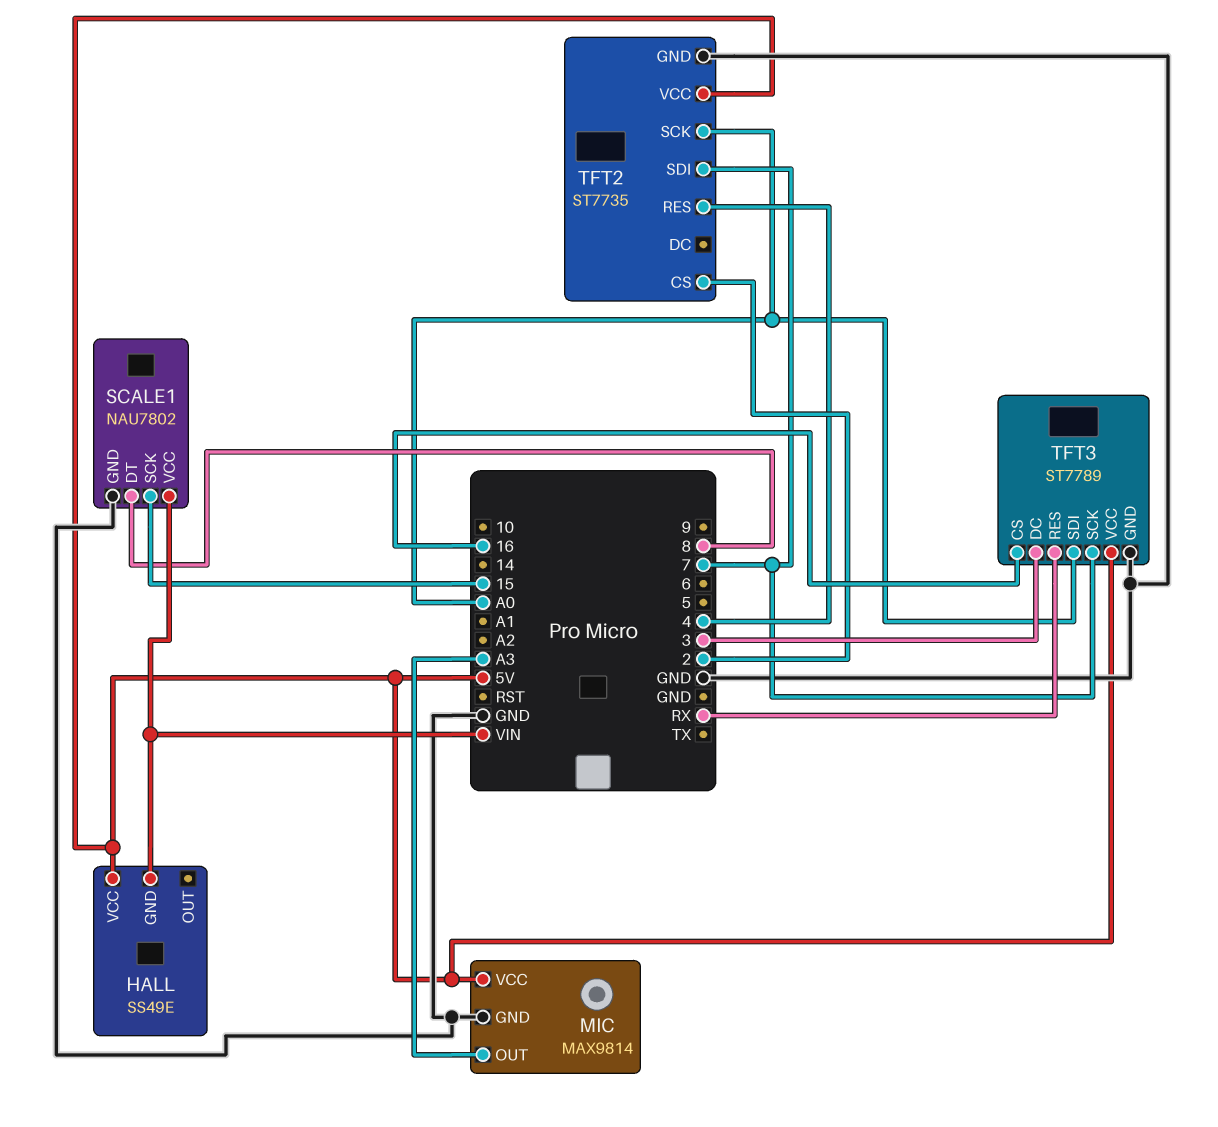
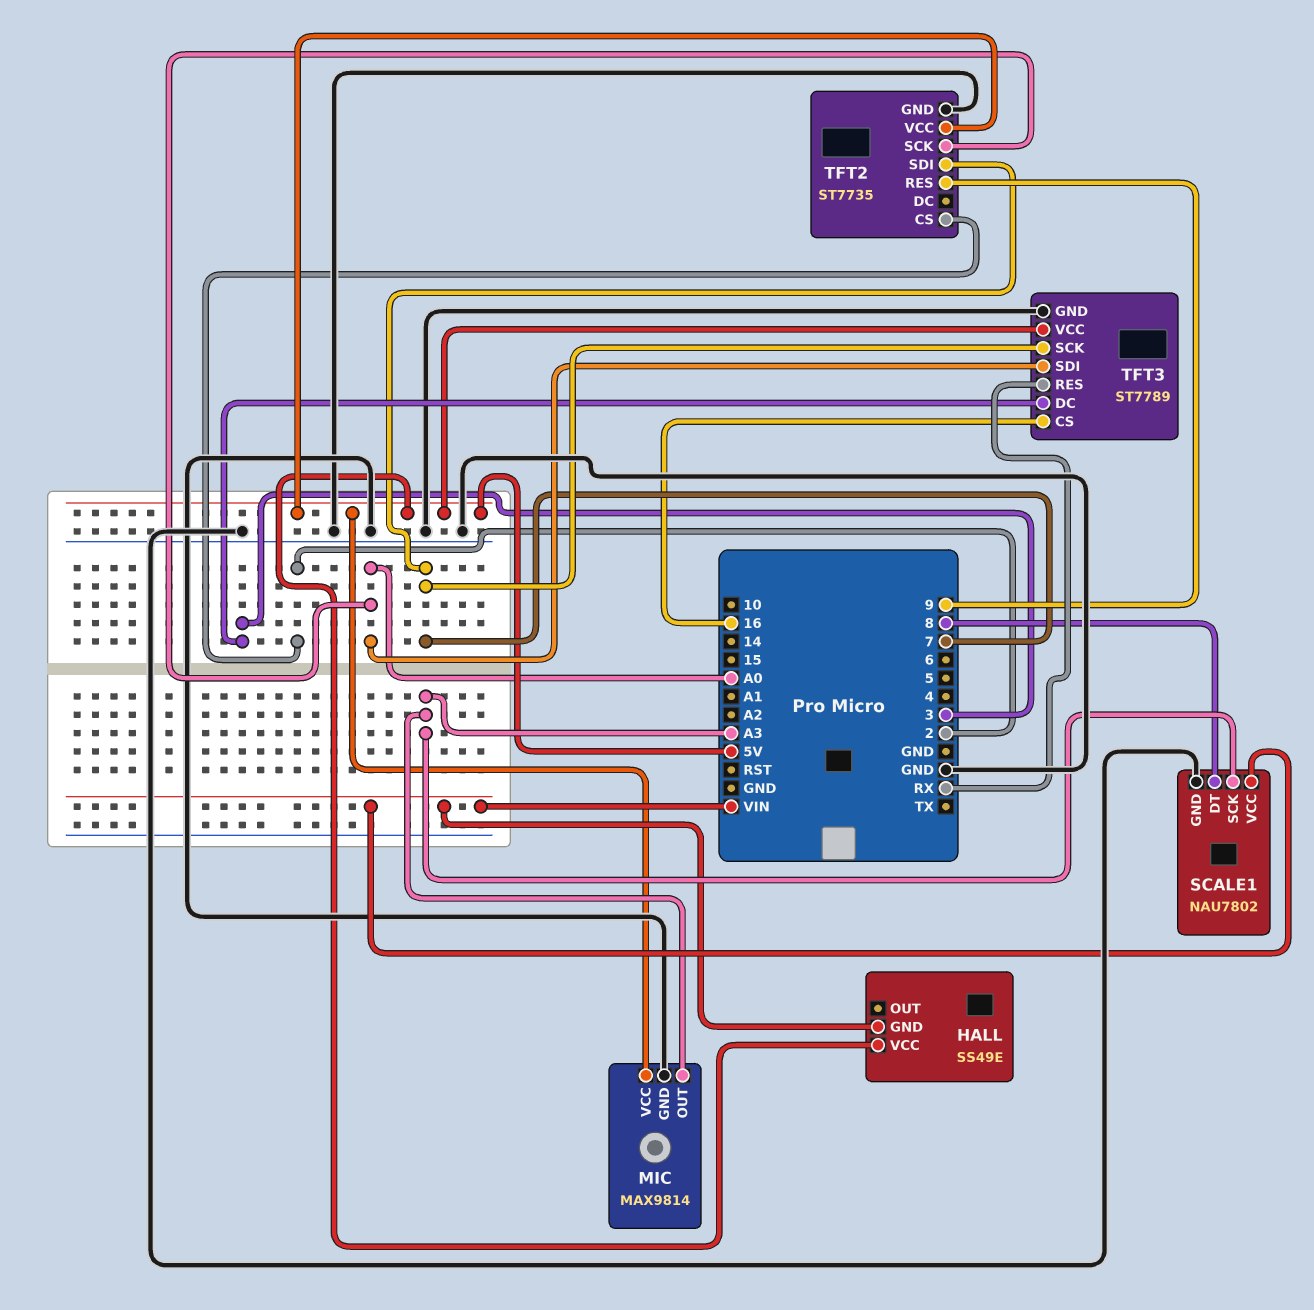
SCALE1 pin SCK: 15 -> A3
TFT2 pin RES: 4 -> 9

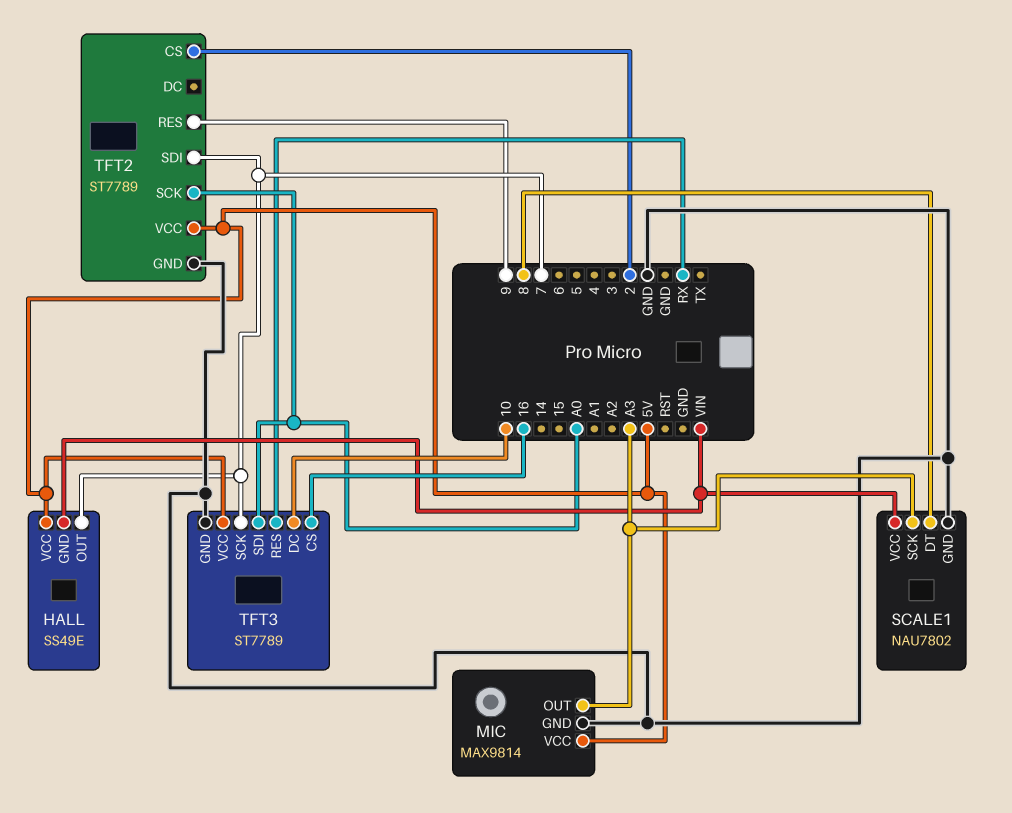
HALL pin OUT: none -> 7
TFT2: ST7735 -> ST7789
TFT3 pin DC: 3 -> 10

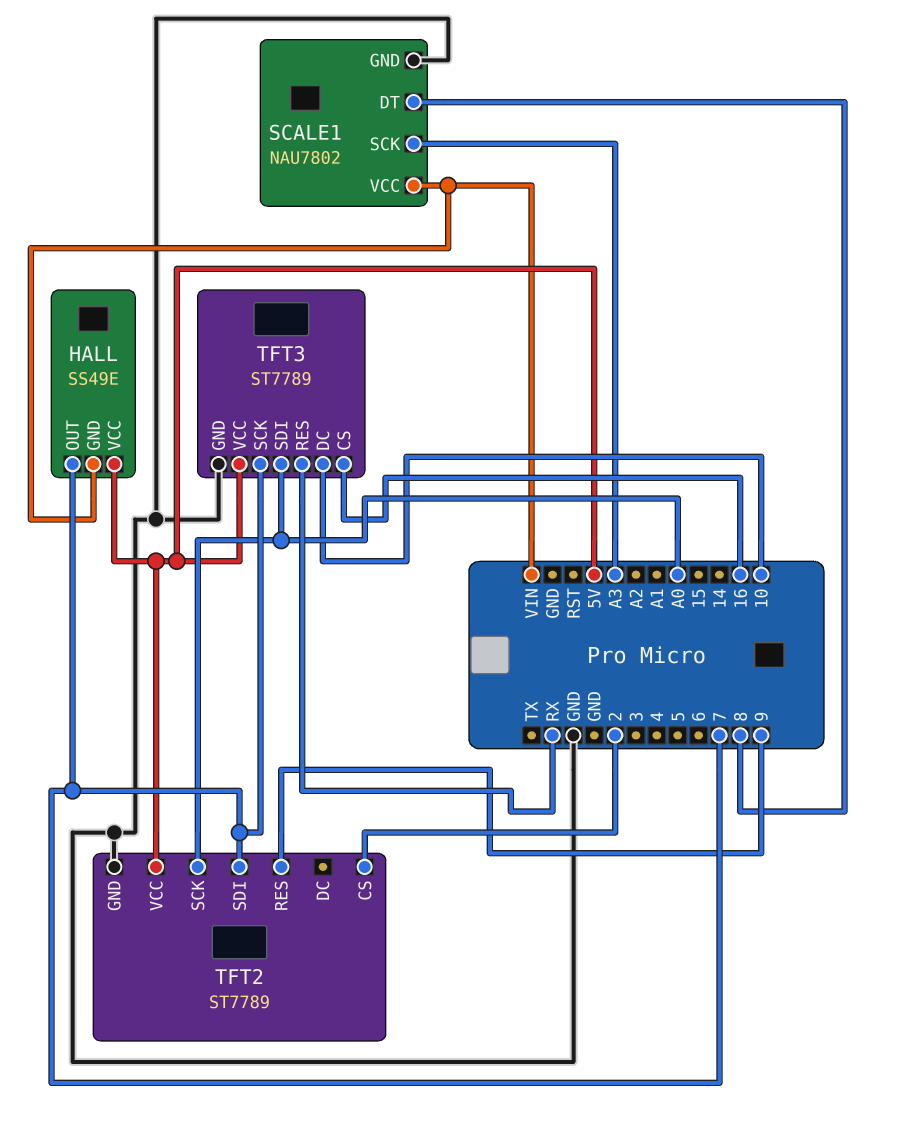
MIC: MAX9814 -> none
MIC pin GND: GND -> none
MIC pin OUT: A3 -> none
MIC pin VCC: 5V -> none

